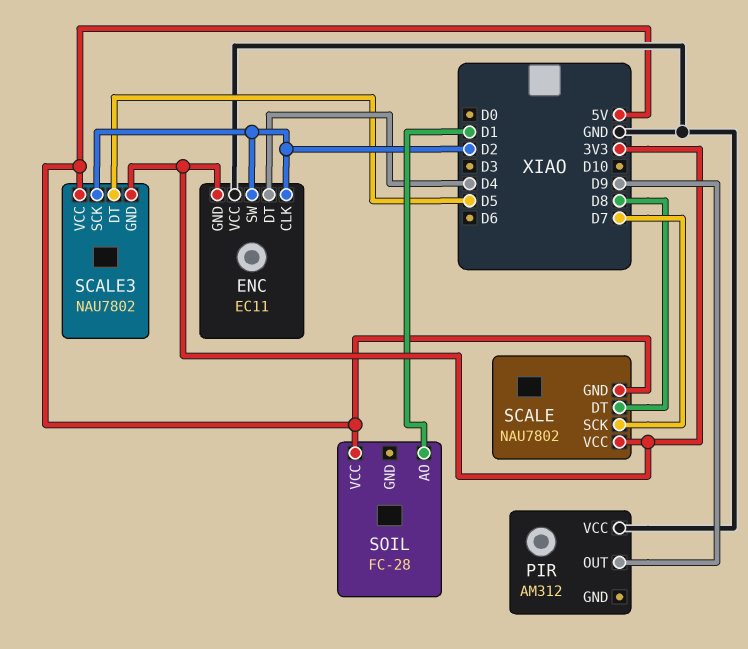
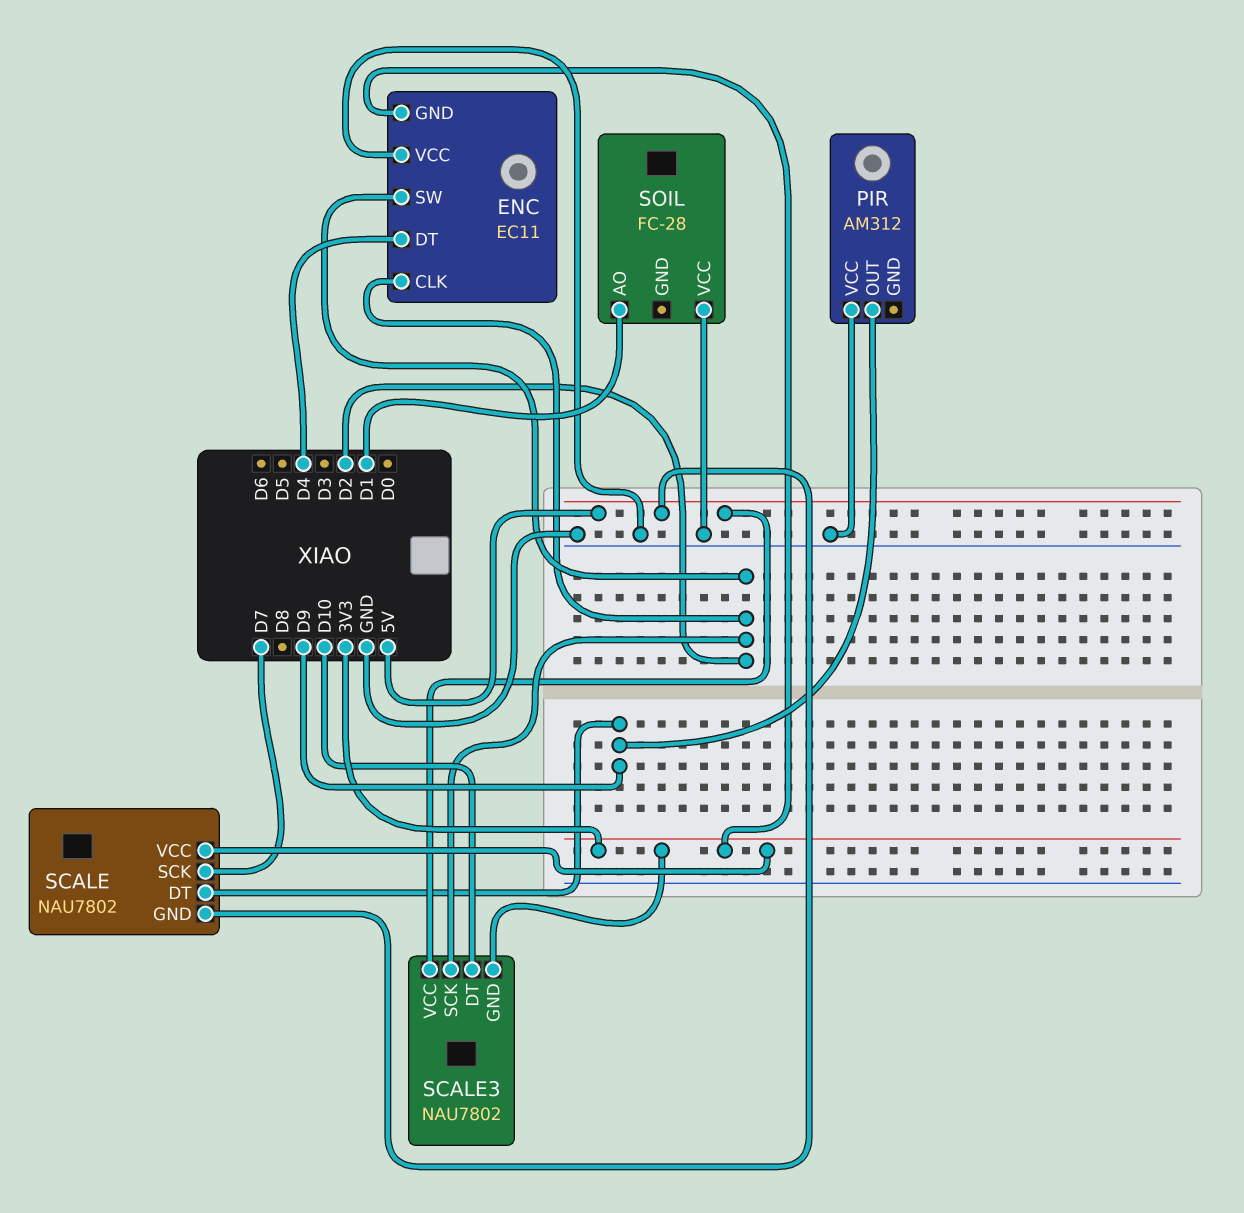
SCALE pin DT: D8 -> D9
SCALE3 pin DT: D5 -> D10
SOIL pin VCC: 5V -> GND

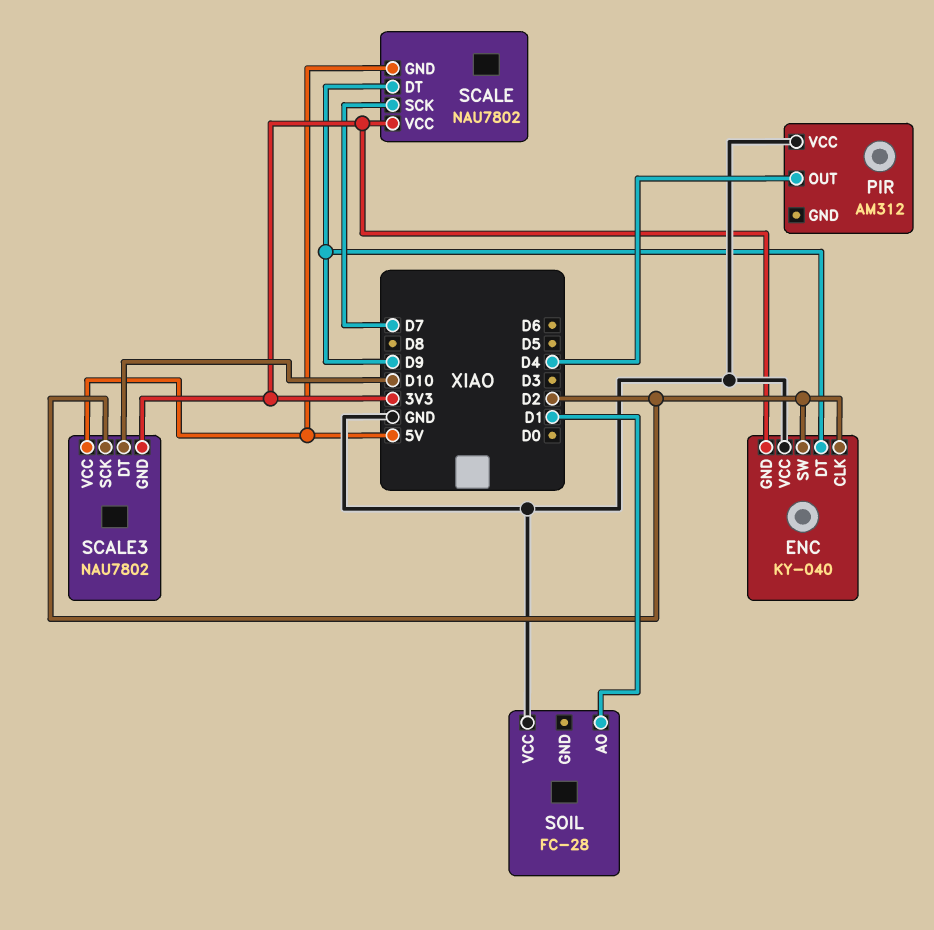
ENC: EC11 -> KY-040
ENC pin DT: D4 -> D9
PIR pin OUT: D9 -> D4

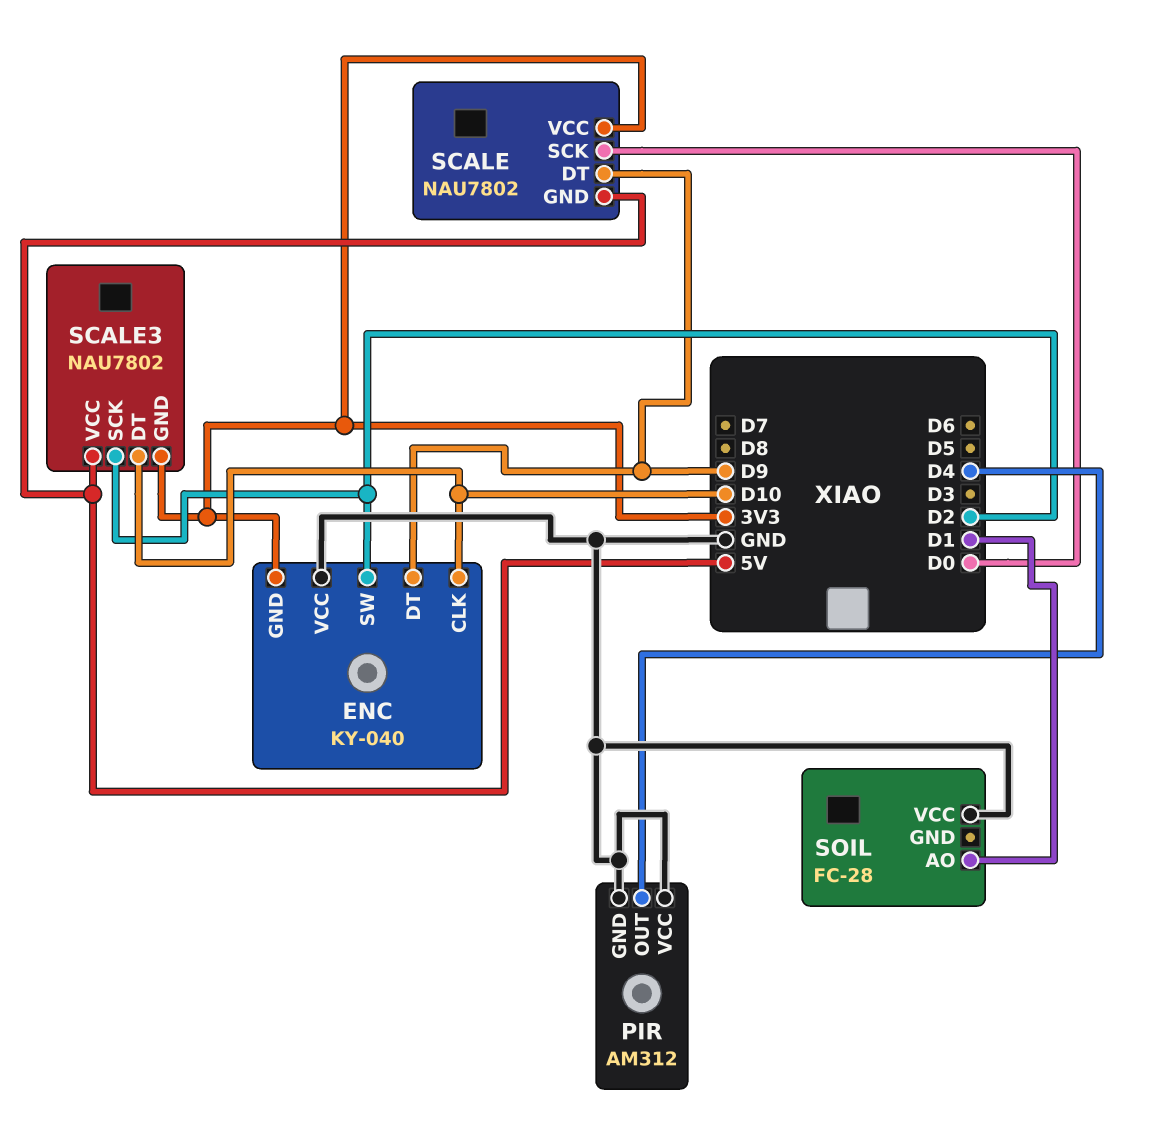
ENC pin CLK: D2 -> D10
PIR pin GND: none -> GND
SCALE pin SCK: D7 -> D0

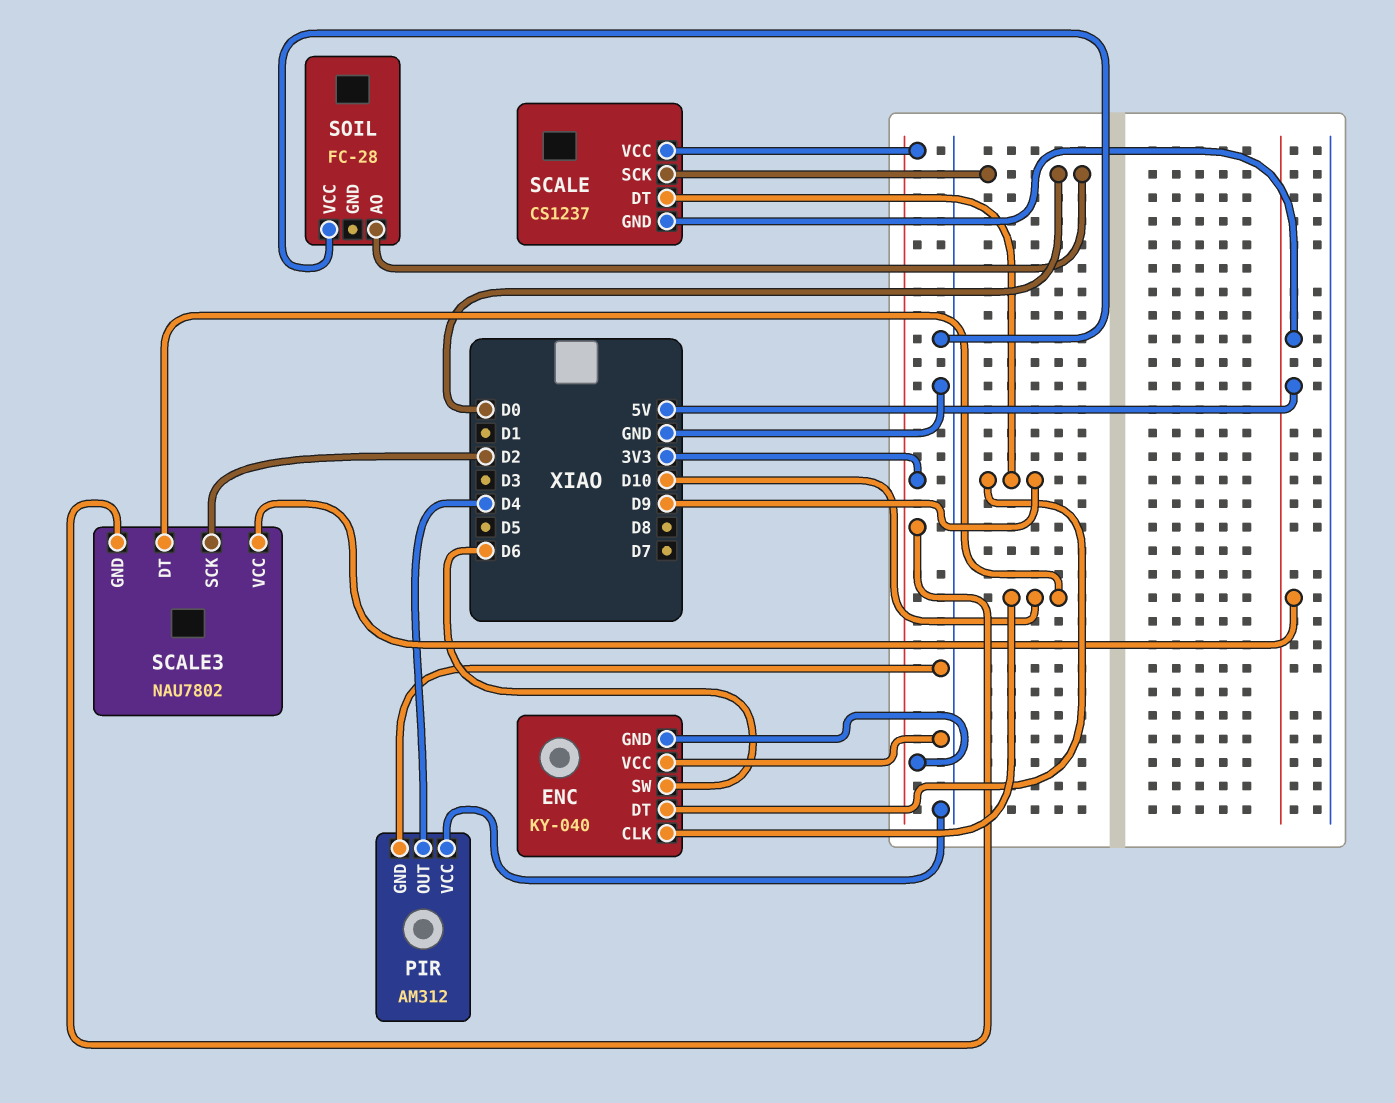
ENC pin SW: D2 -> D6
SCALE: NAU7802 -> CS1237
SOIL pin AO: D1 -> D0

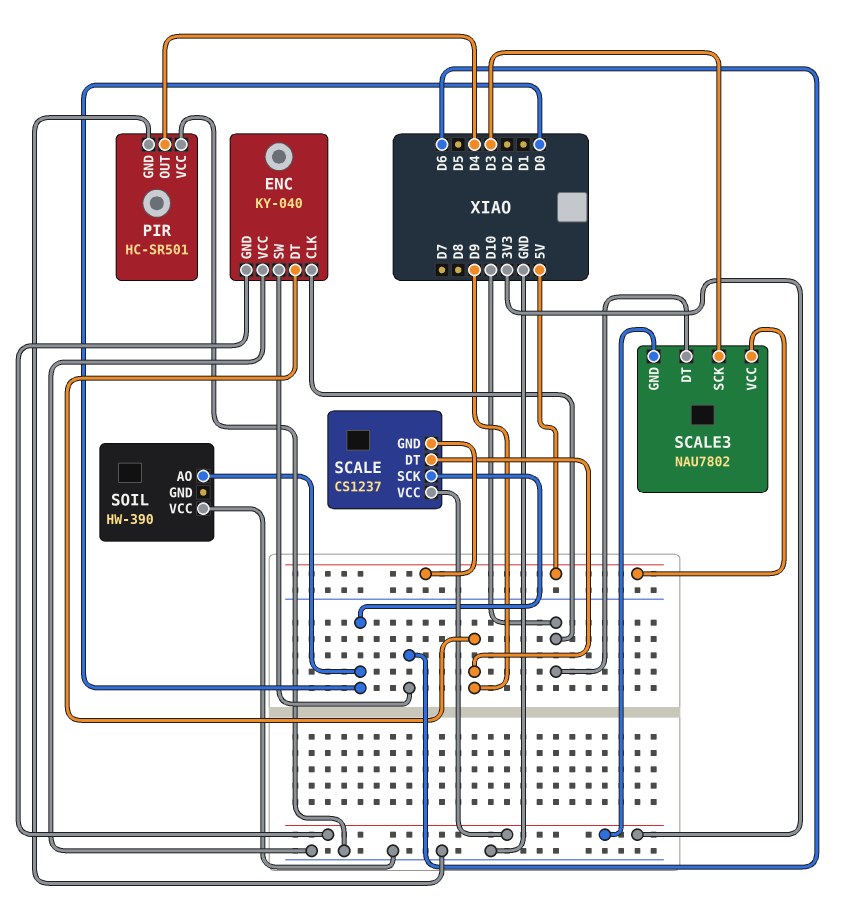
PIR: AM312 -> HC-SR501
SCALE3 pin SCK: D2 -> D3
SOIL: FC-28 -> HW-390

